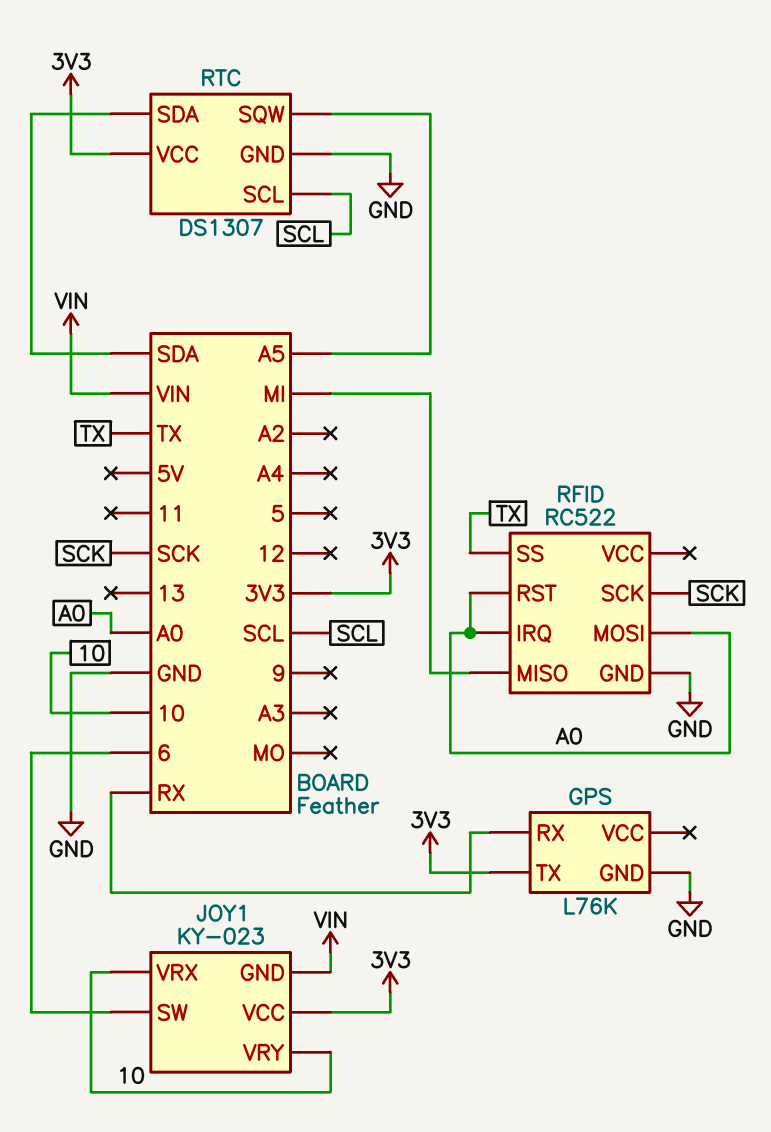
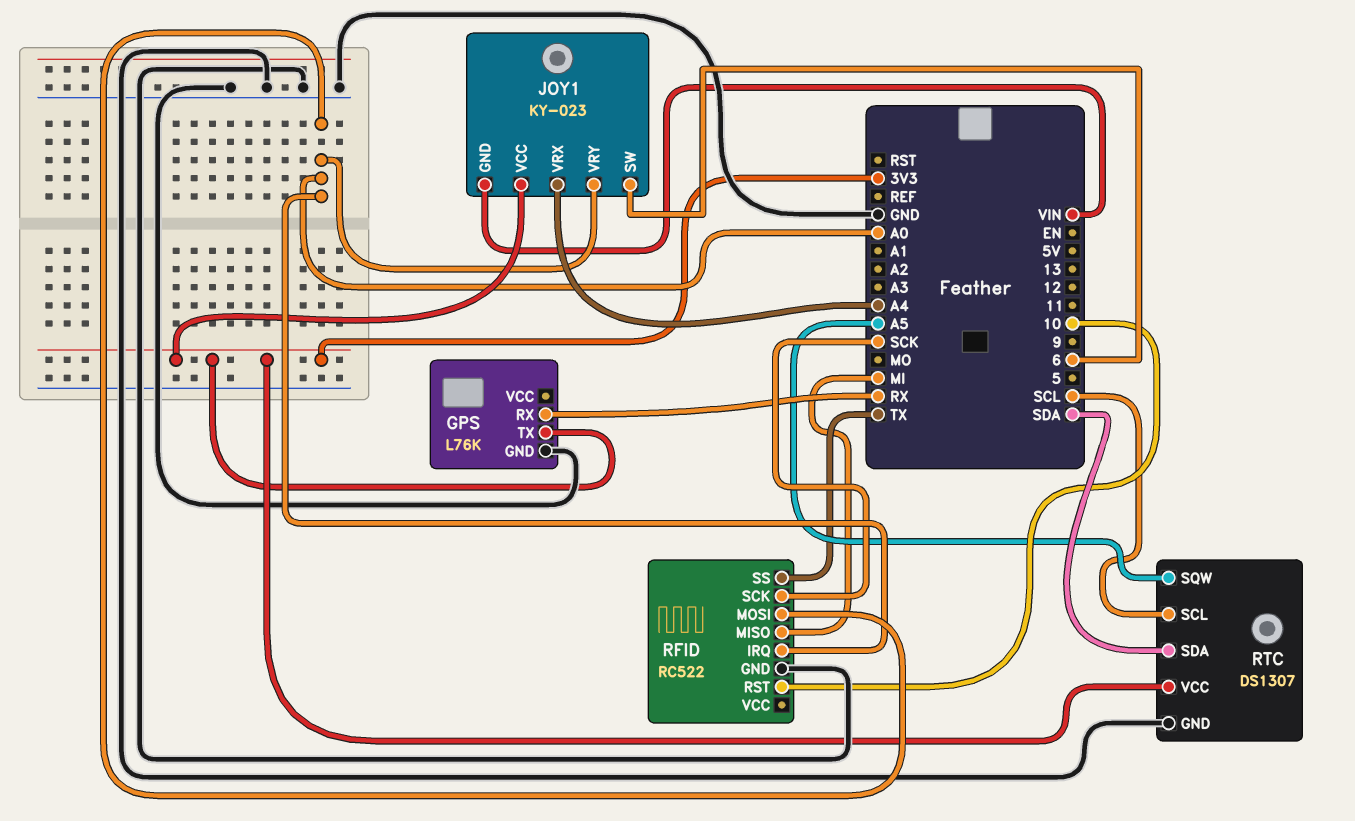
JOY1 pin VRX: 10 -> A4
JOY1 pin VRY: 10 -> A0
RFID pin RST: A0 -> 10

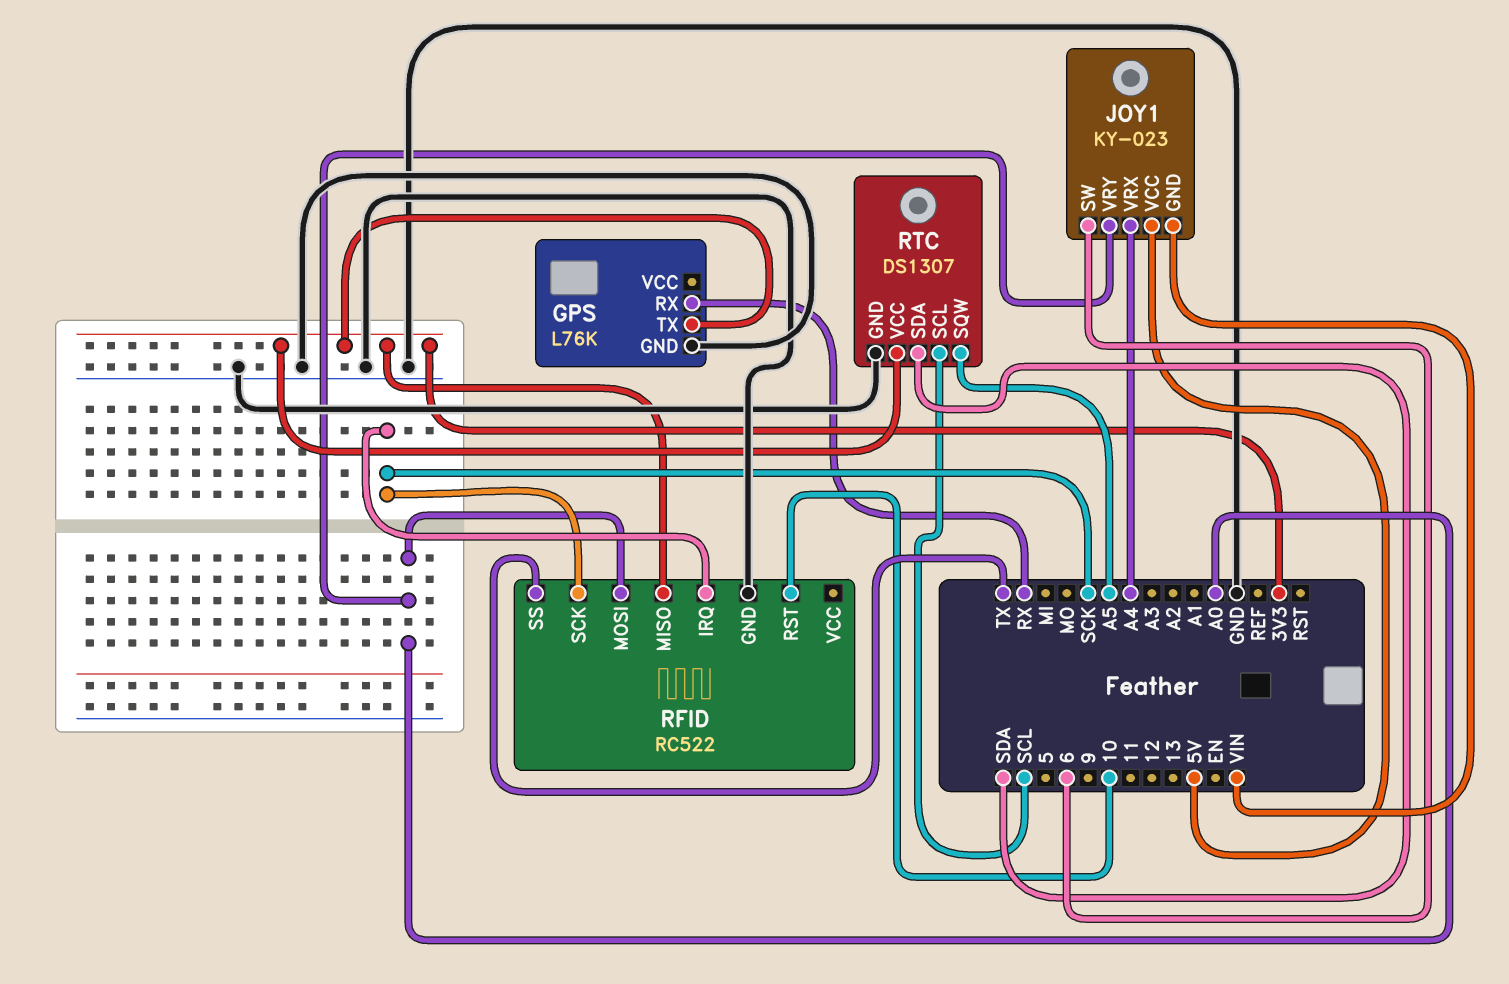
JOY1 pin VCC: 3V3 -> 5V
RFID pin IRQ: A0 -> SCK
RFID pin MISO: MI -> 3V3

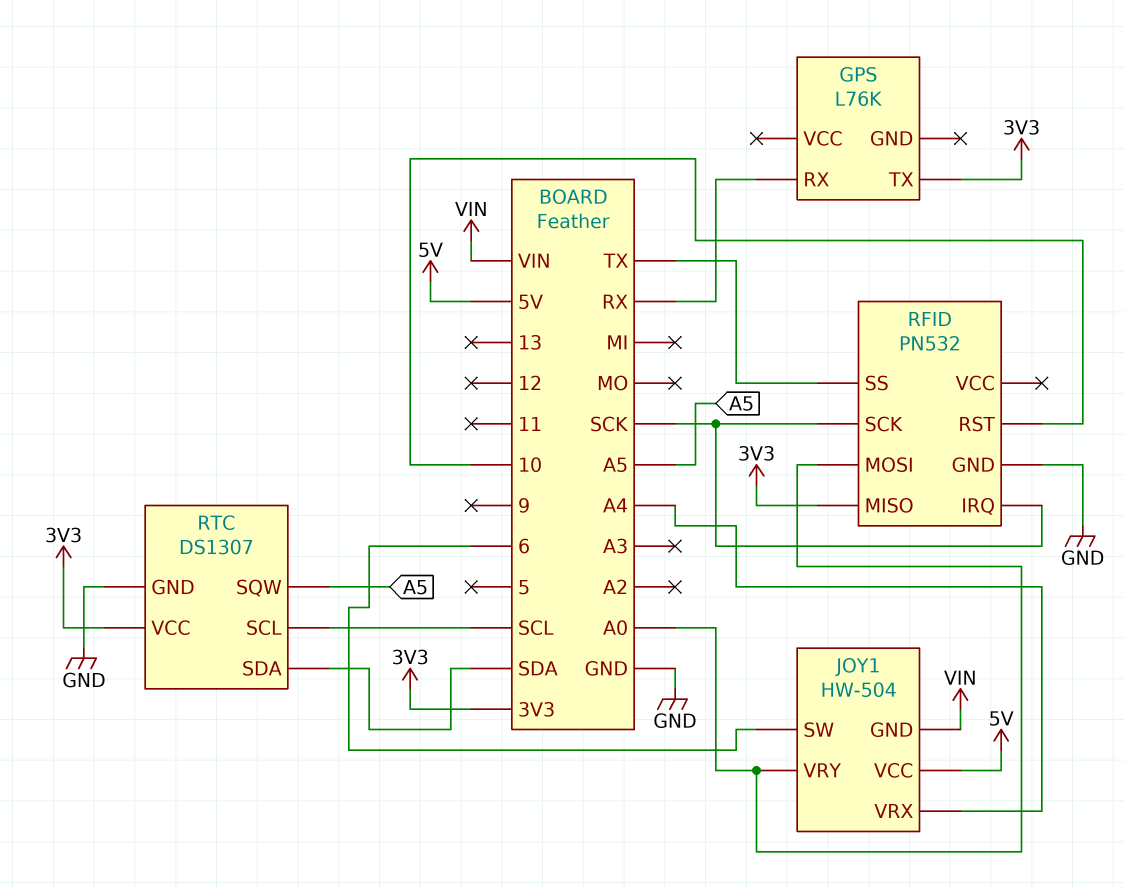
GPS pin GND: GND -> none
JOY1: KY-023 -> HW-504
RFID: RC522 -> PN532

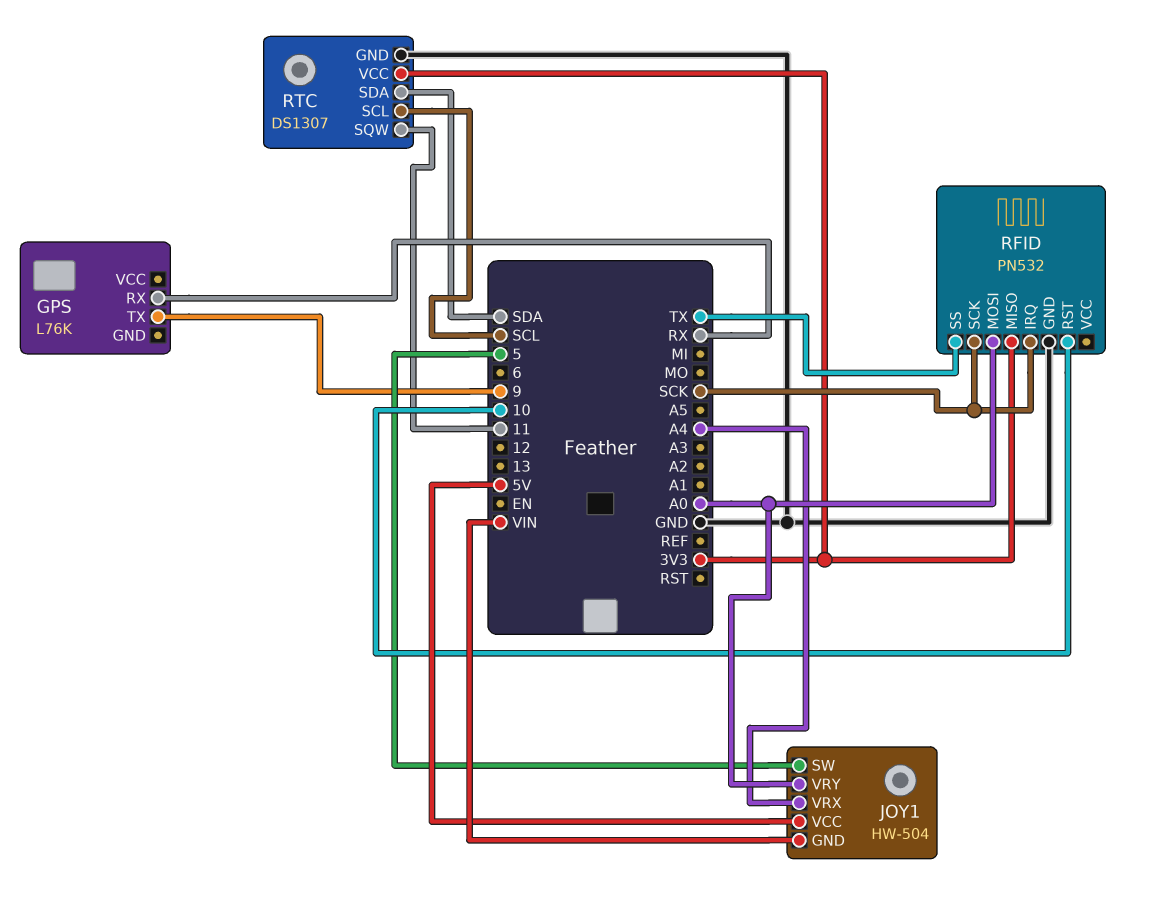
GPS pin TX: 3V3 -> 9
JOY1 pin SW: 6 -> 5
RTC pin SQW: A5 -> 11

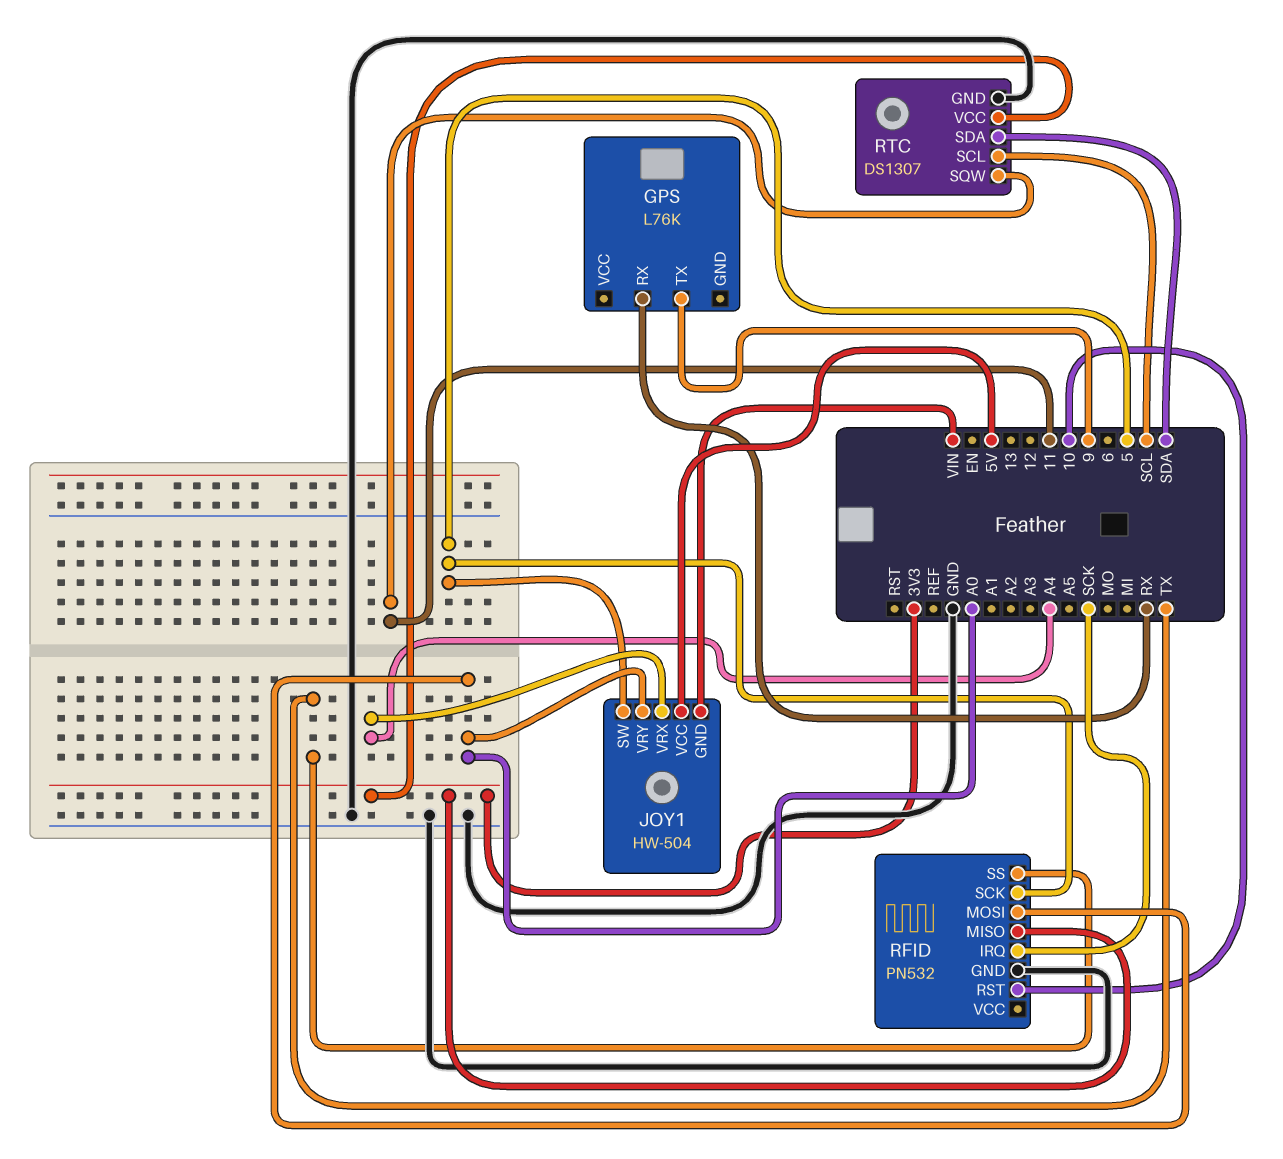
RFID pin SCK: SCK -> 5

